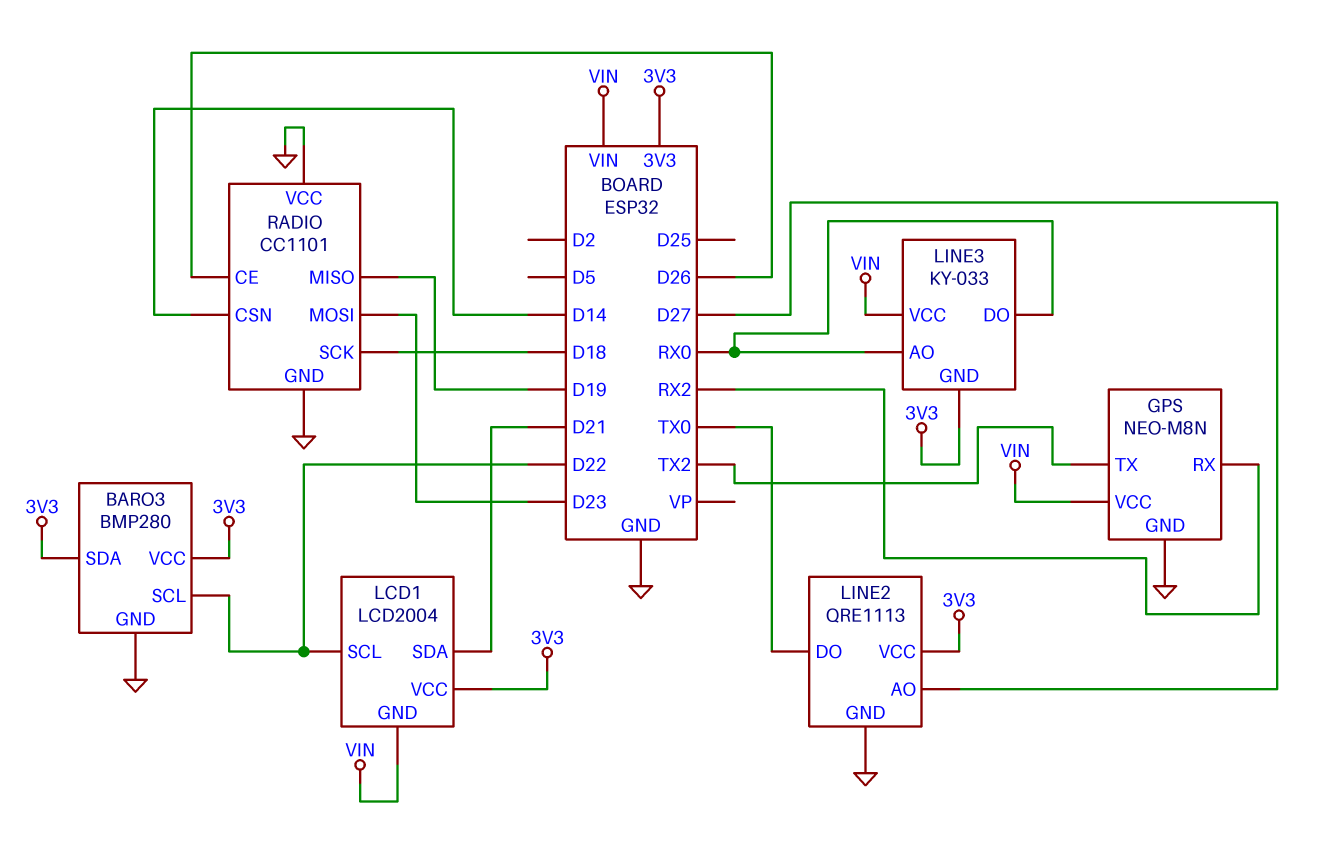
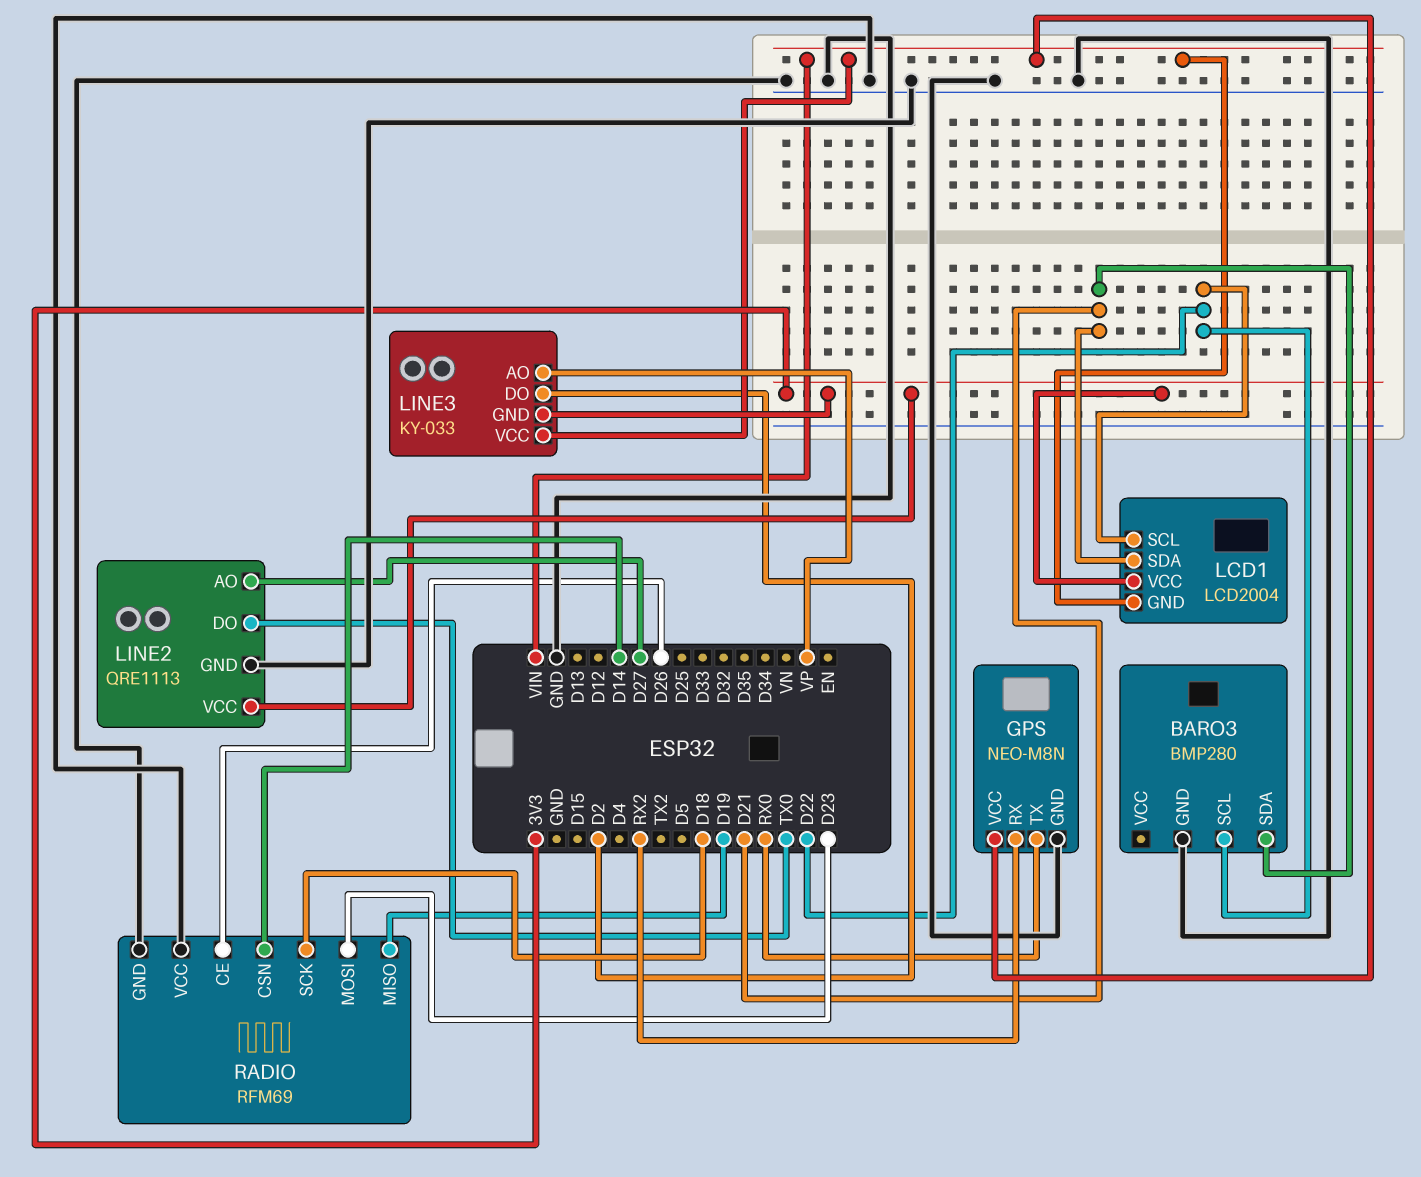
BARO3 pin SDA: 3V3 -> D21
BARO3 pin VCC: 3V3 -> none
GPS pin TX: TX2 -> RX0
LINE3 pin AO: RX0 -> VP
LINE3 pin DO: RX0 -> D2
RADIO: CC1101 -> RFM69

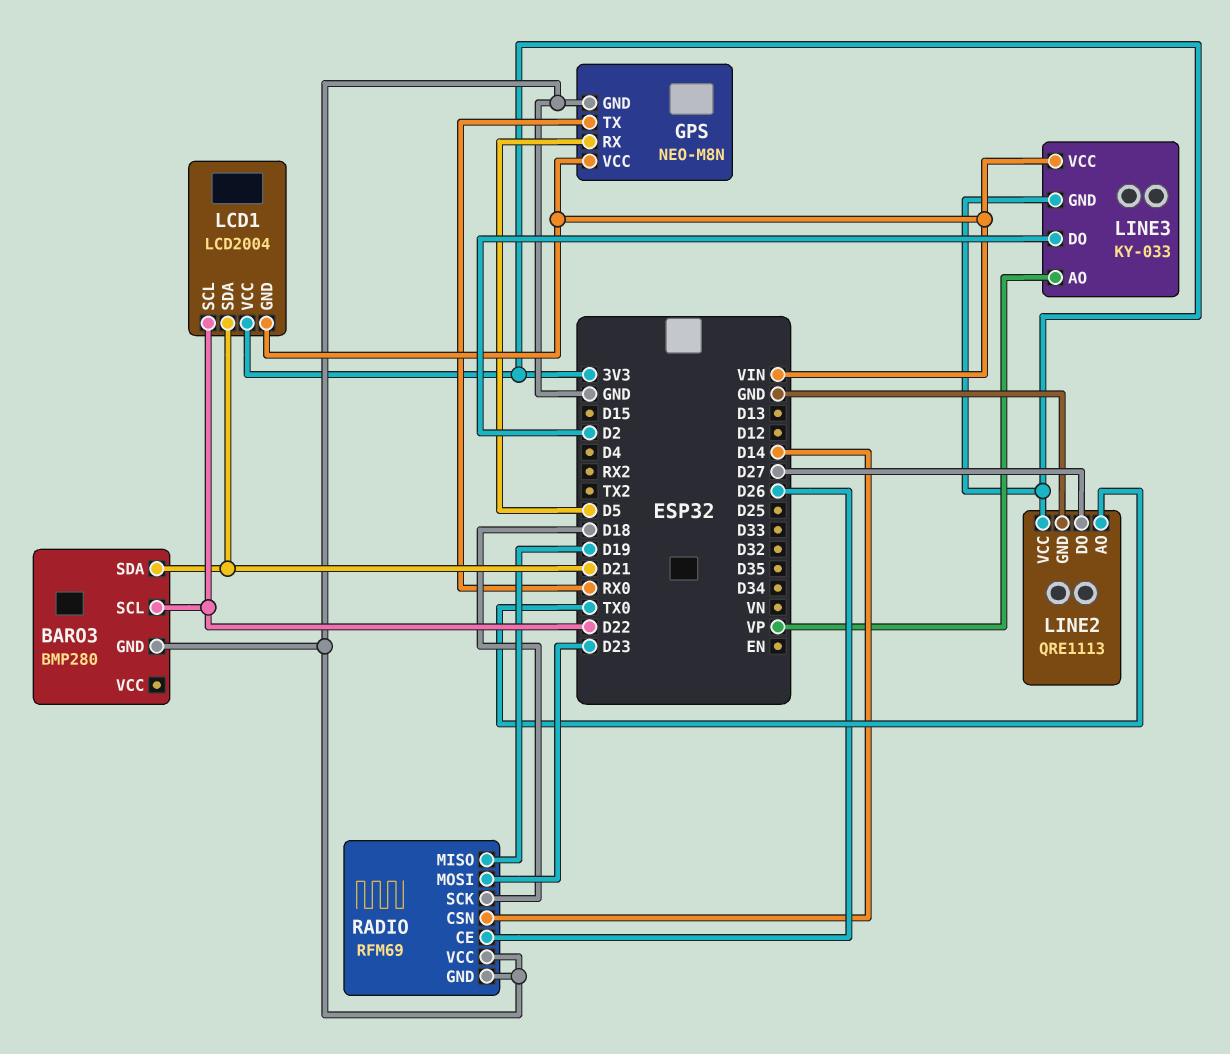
GPS pin RX: RX2 -> D5
LINE2 pin AO: D27 -> TX0
LINE2 pin DO: TX0 -> D27

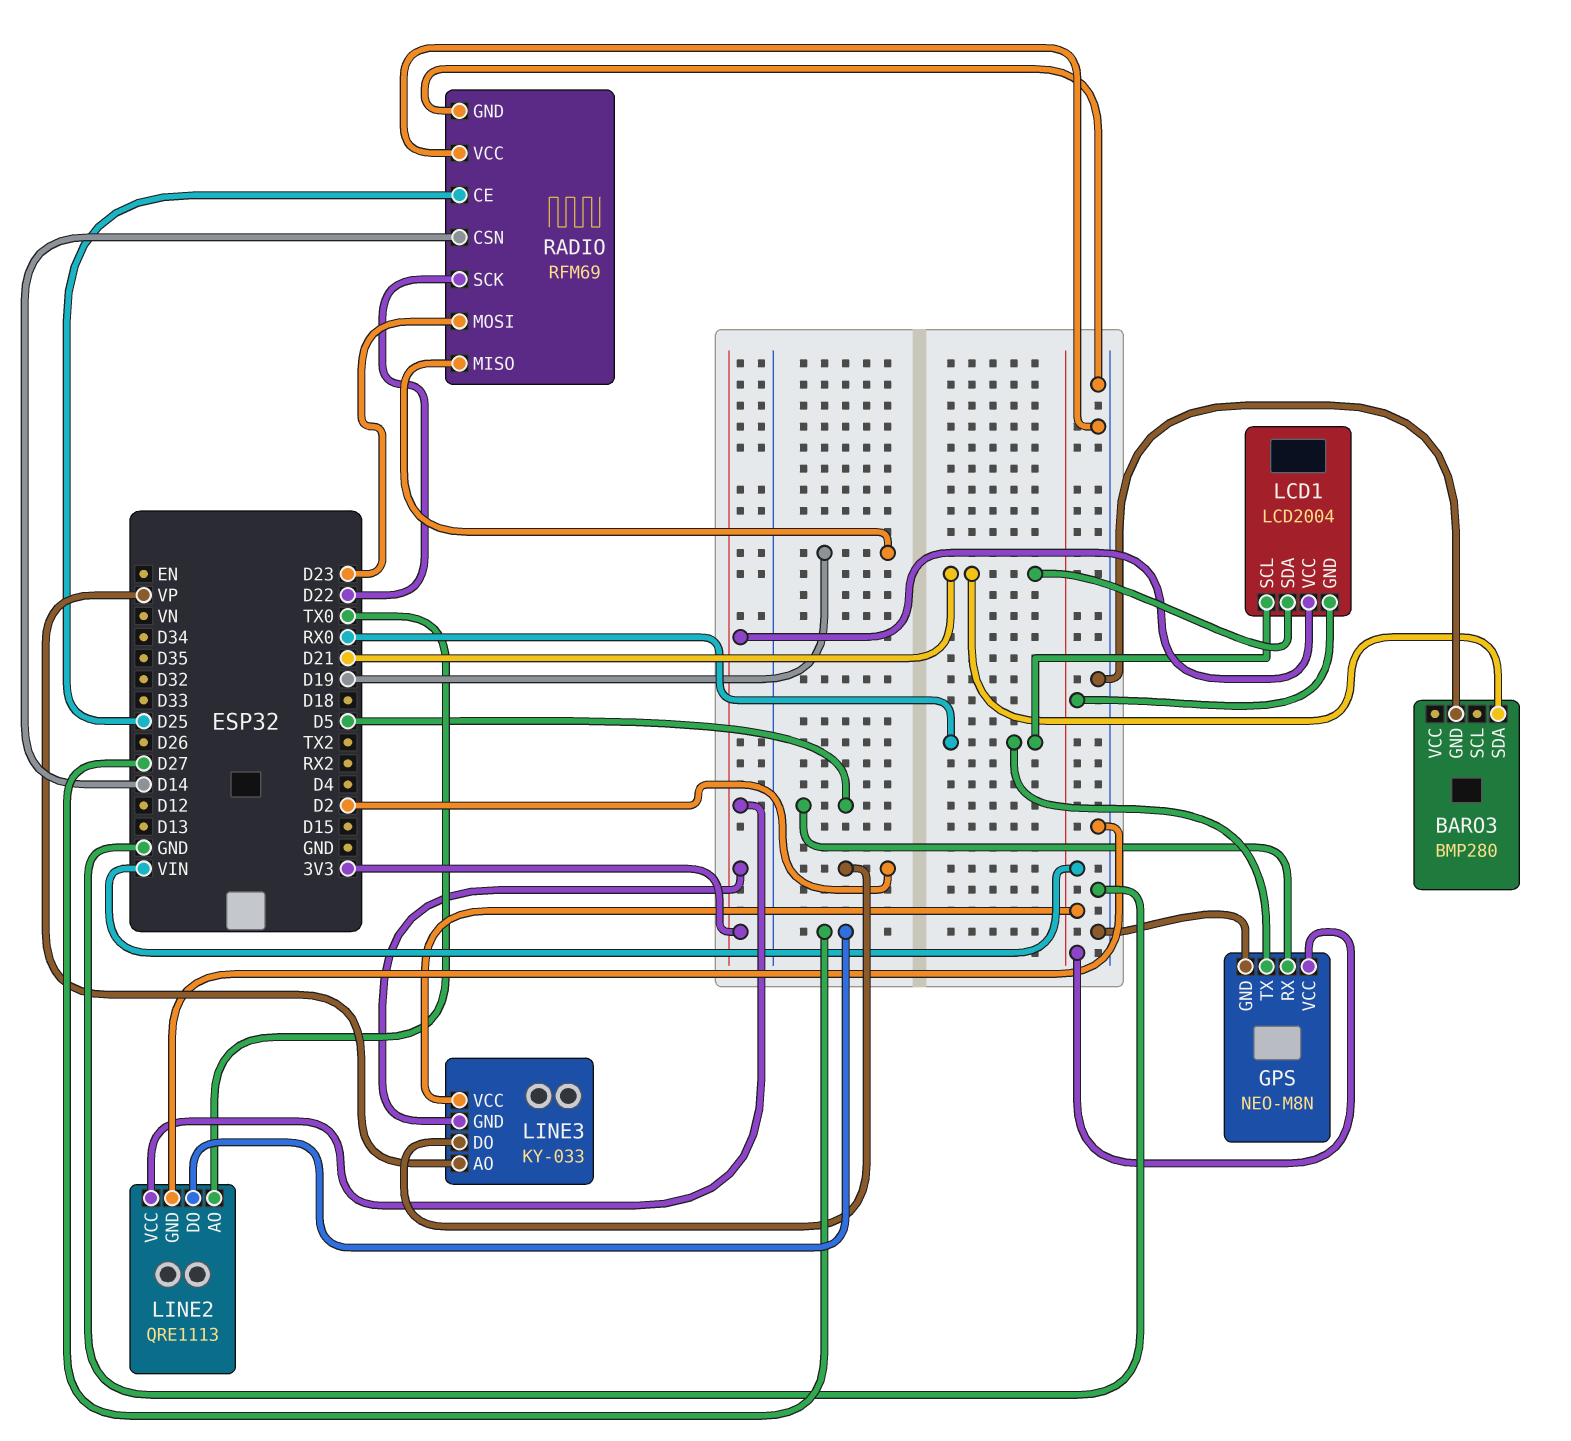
BARO3 pin SCL: D22 -> none
LCD1 pin SCL: D22 -> RX0
RADIO pin CE: D26 -> D25
RADIO pin SCK: D18 -> D22

